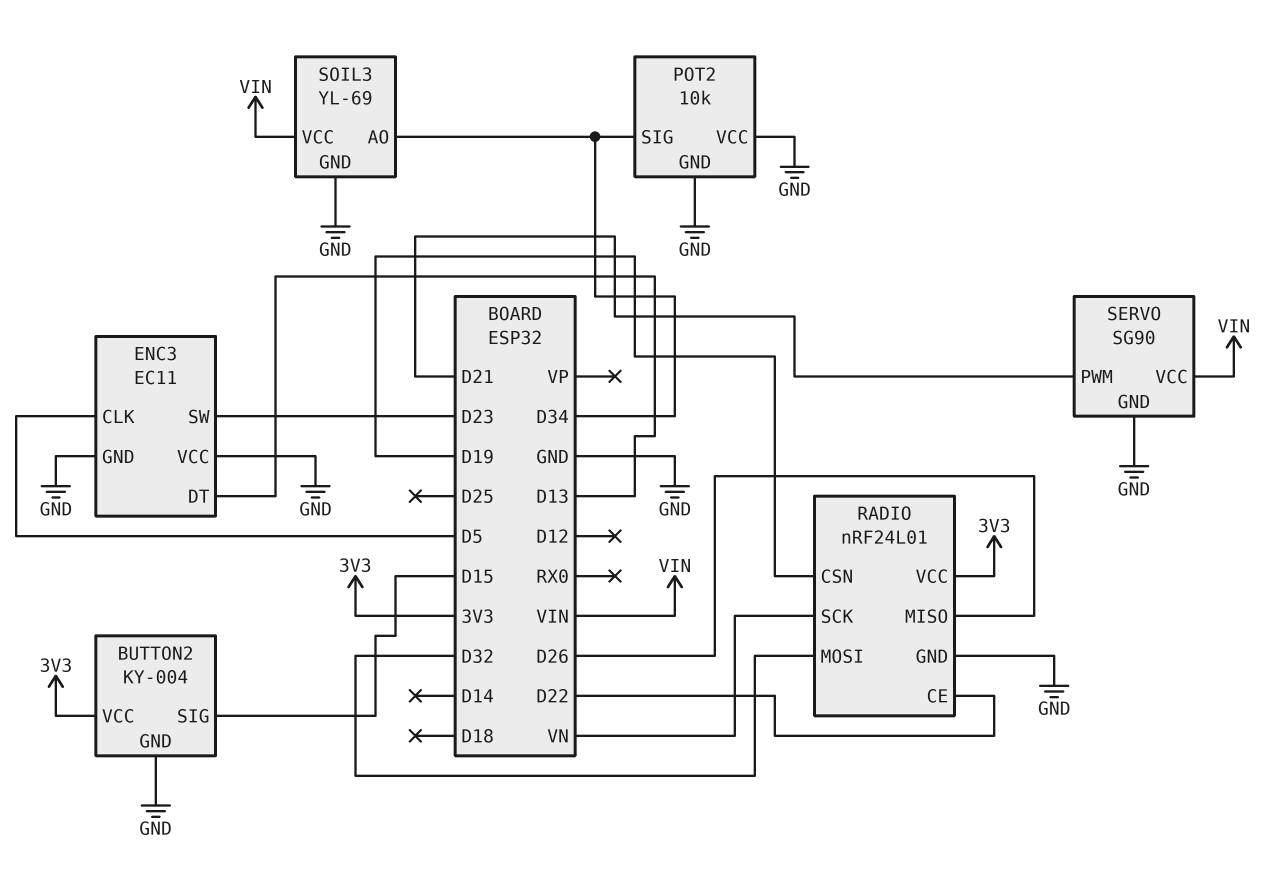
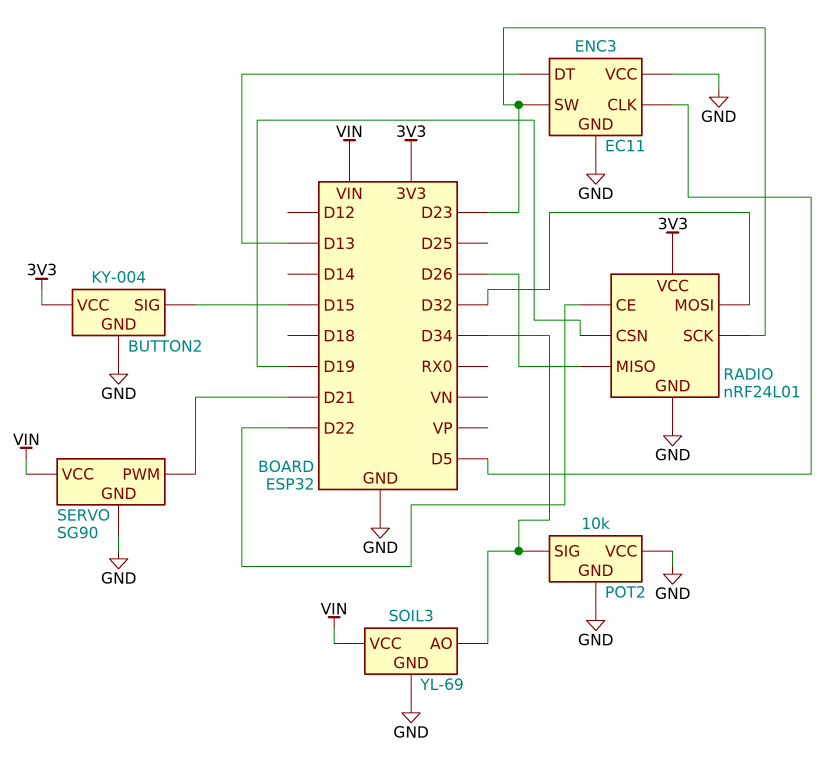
RADIO pin SCK: VN -> D23

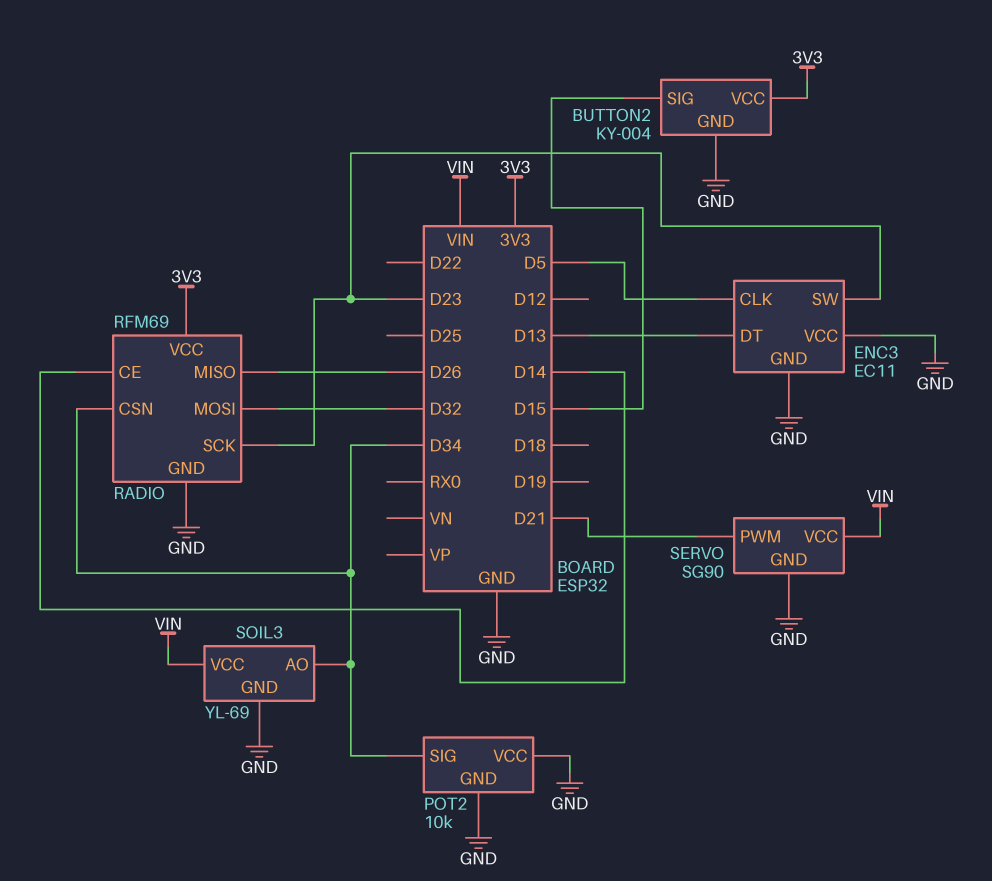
RADIO: nRF24L01 -> RFM69
RADIO pin CE: D22 -> D14
RADIO pin CSN: D19 -> D34

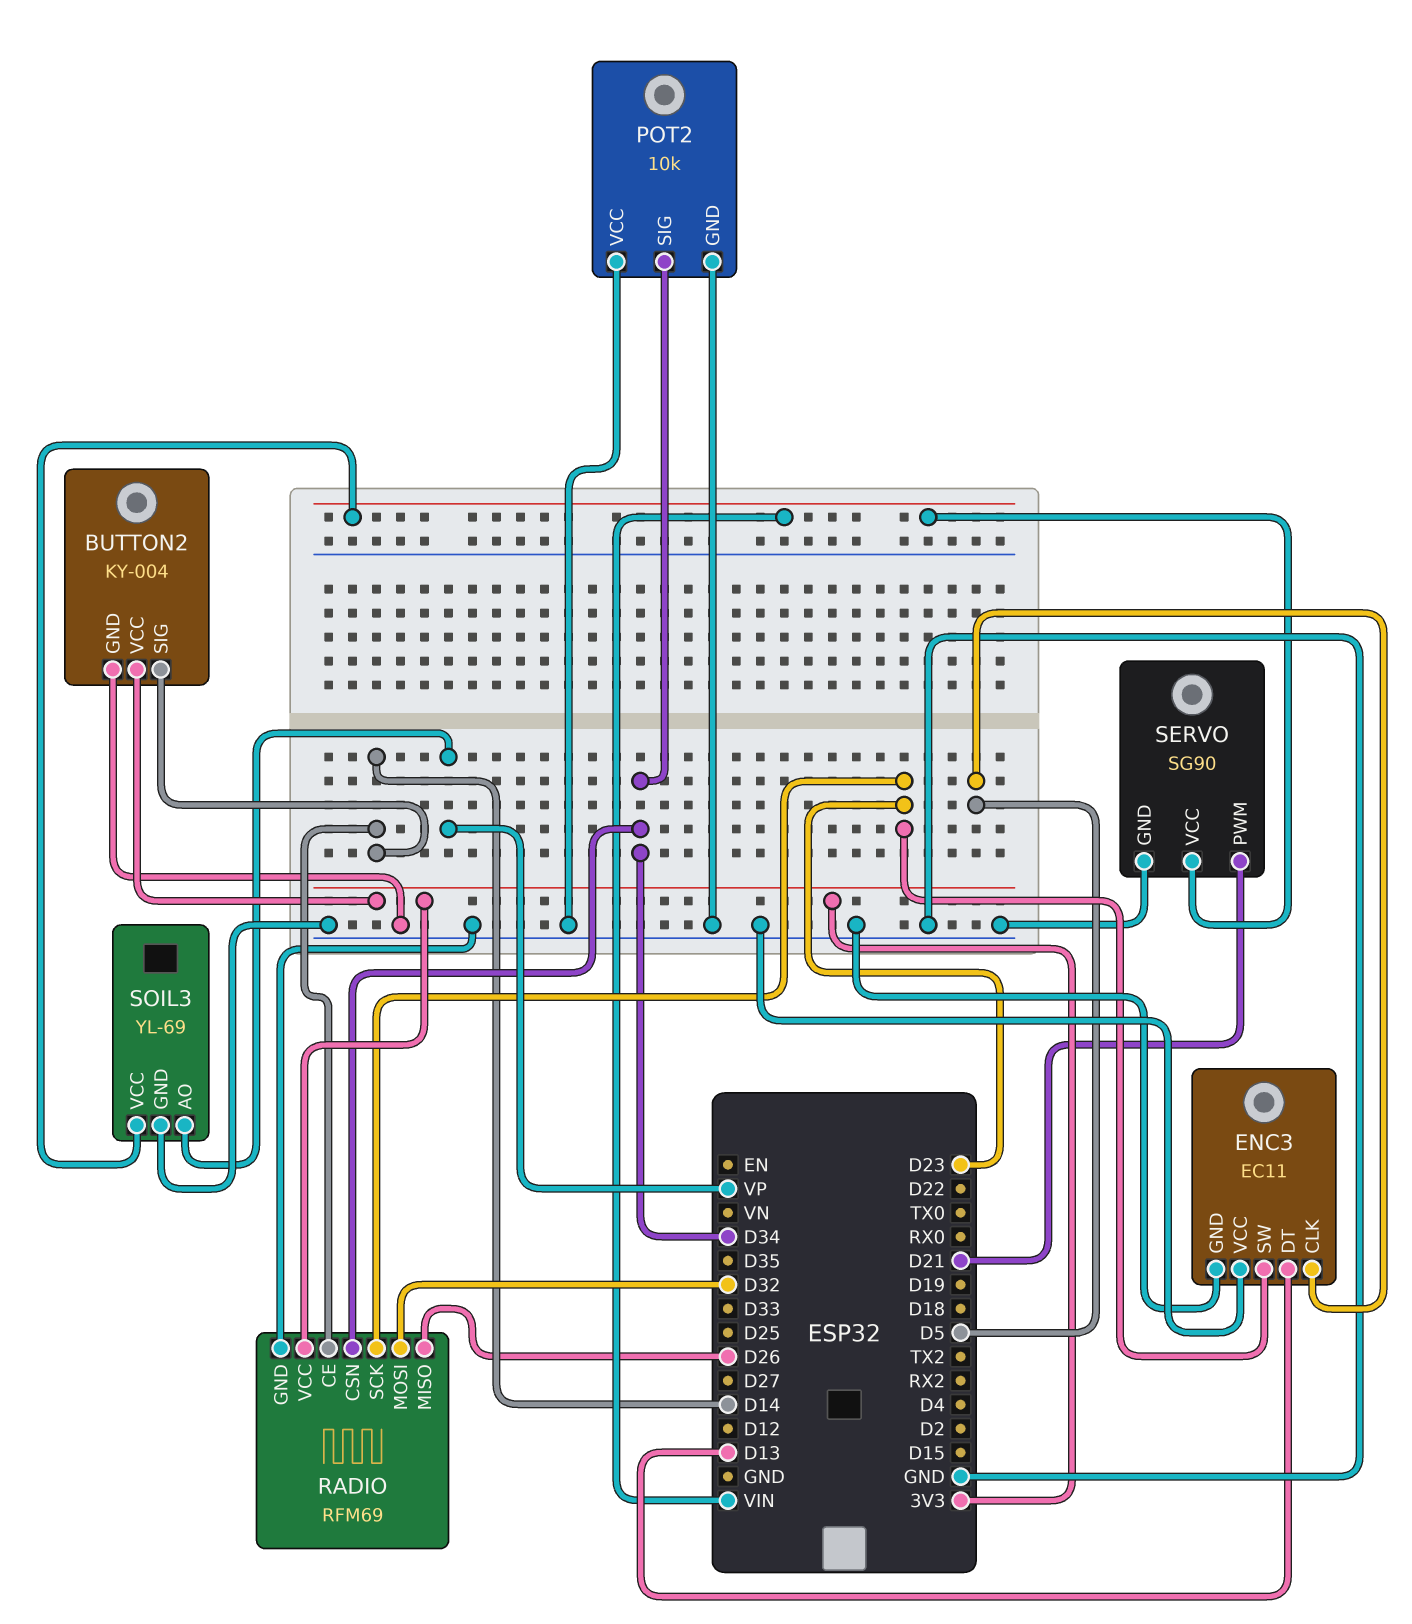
BUTTON2 pin SIG: D15 -> D14
SOIL3 pin AO: D34 -> VP

